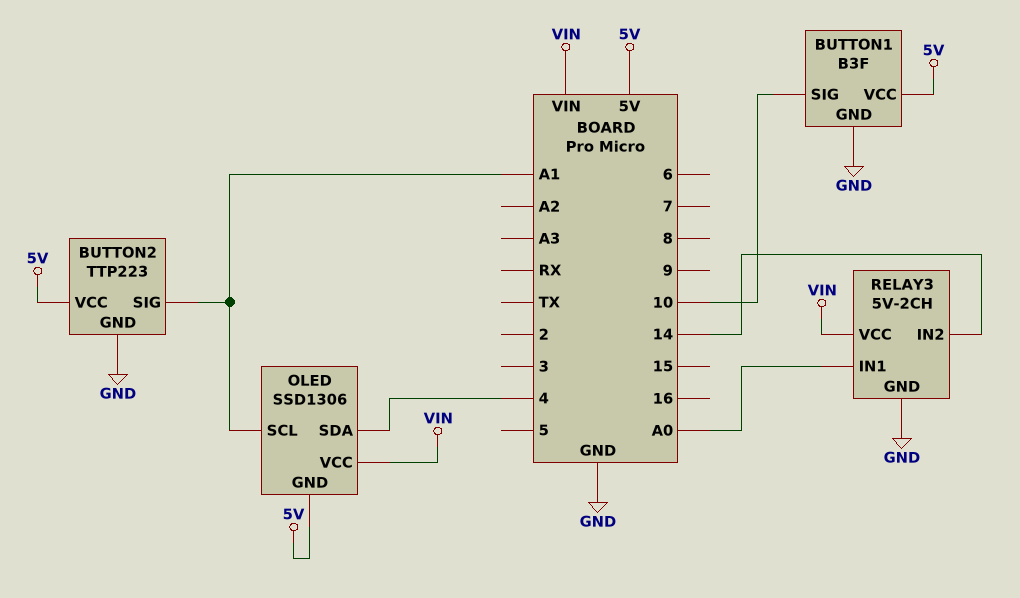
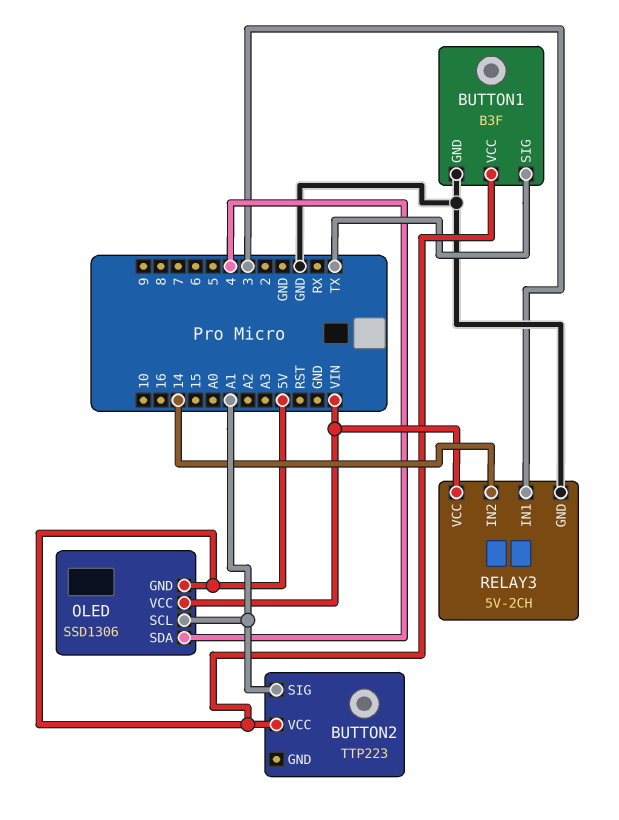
BUTTON1 pin SIG: 10 -> TX
BUTTON2 pin GND: GND -> none
RELAY3 pin IN1: A0 -> 3

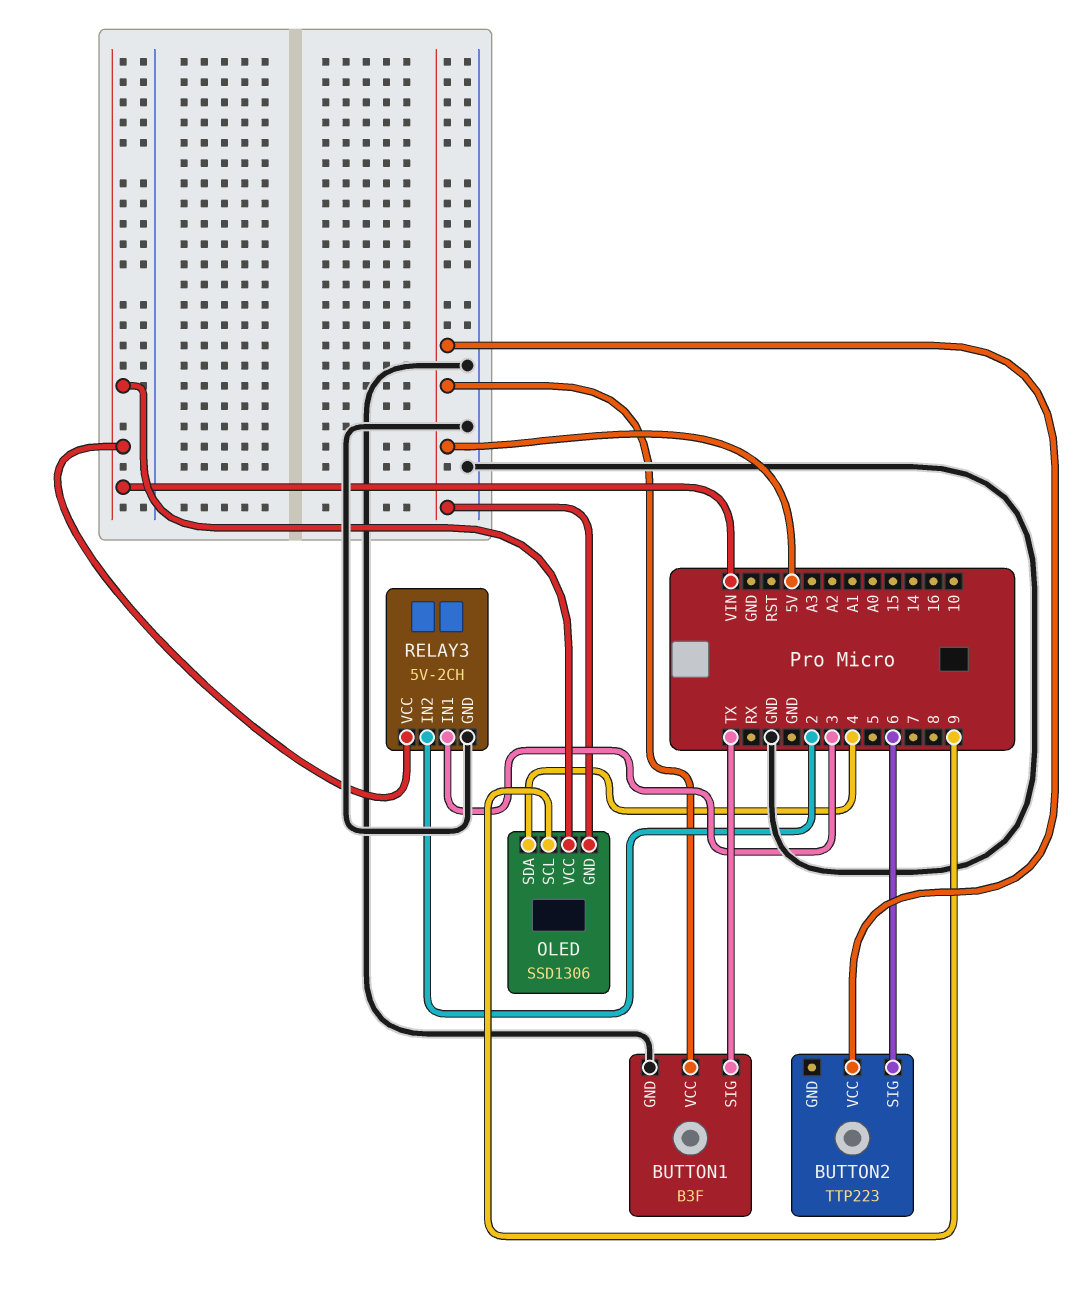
BUTTON2 pin SIG: A1 -> 6
OLED pin SCL: A1 -> 9
RELAY3 pin IN2: 14 -> 2

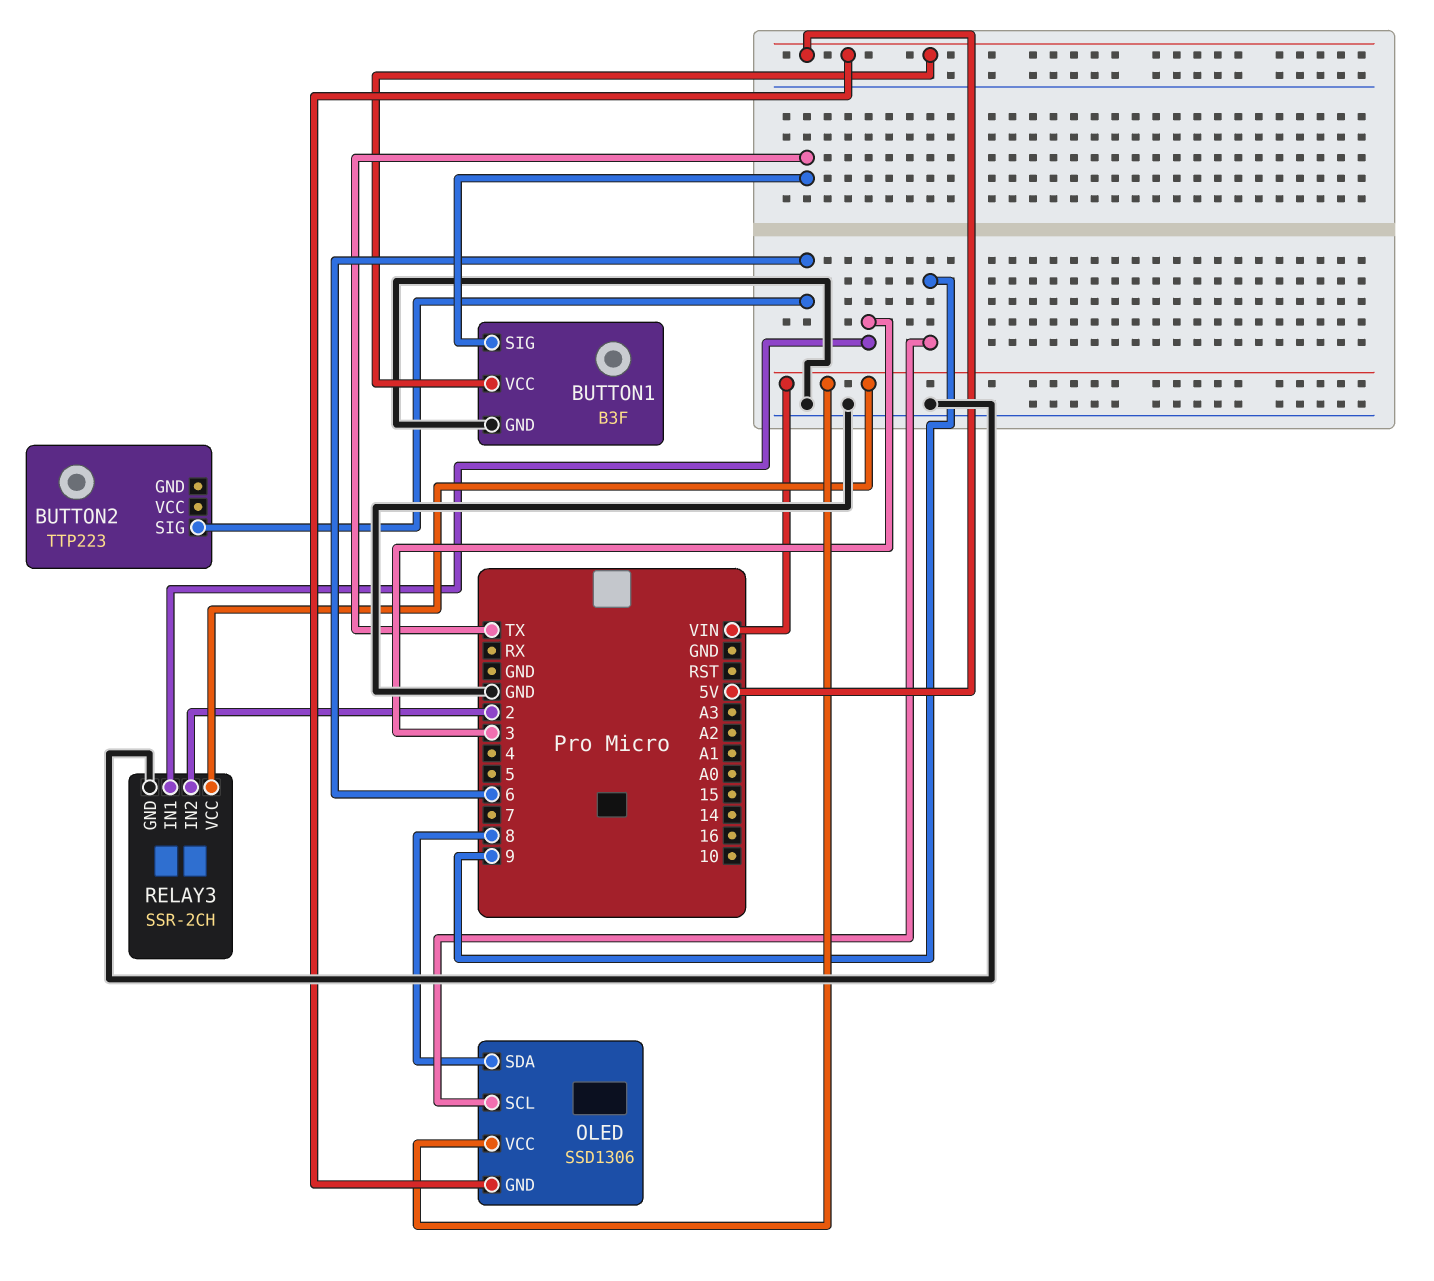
BUTTON2 pin VCC: 5V -> none
OLED pin SDA: 4 -> 8
RELAY3: 5V-2CH -> SSR-2CH

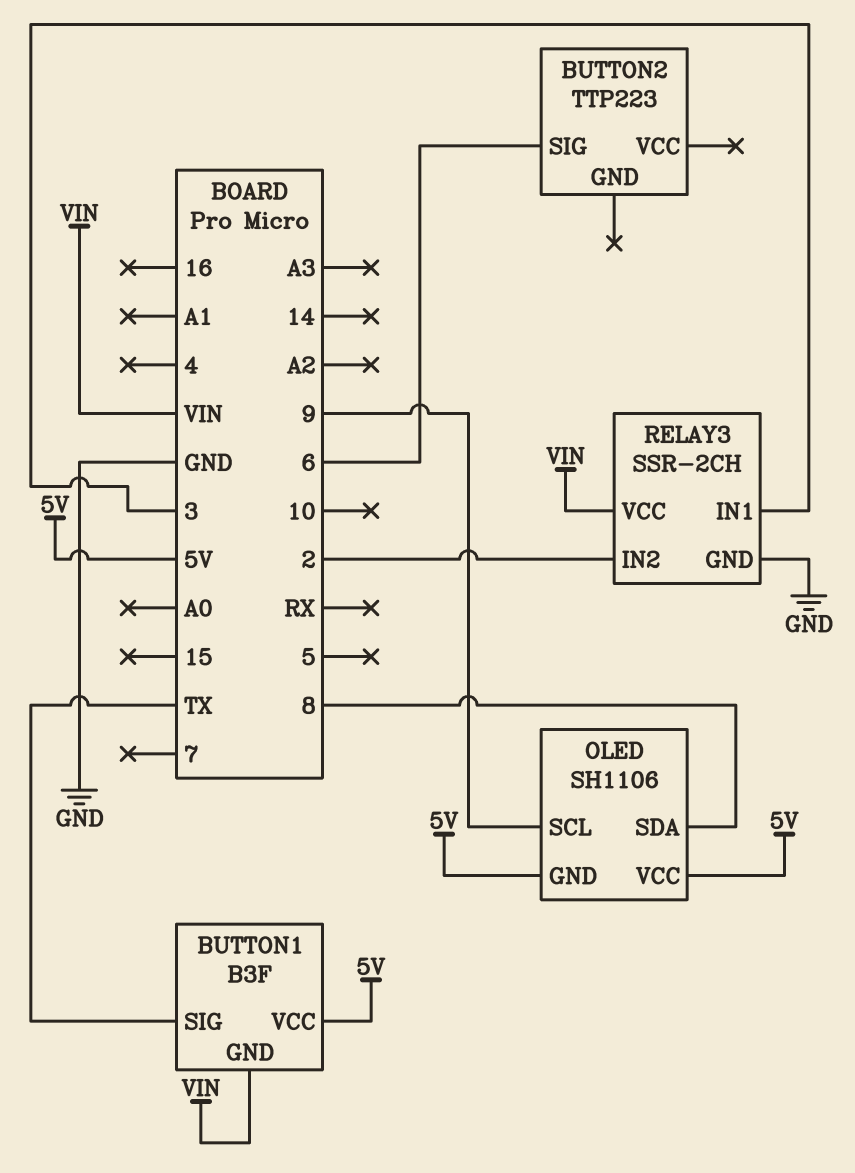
BUTTON1 pin GND: GND -> VIN
OLED: SSD1306 -> SH1106
OLED pin VCC: VIN -> 5V

